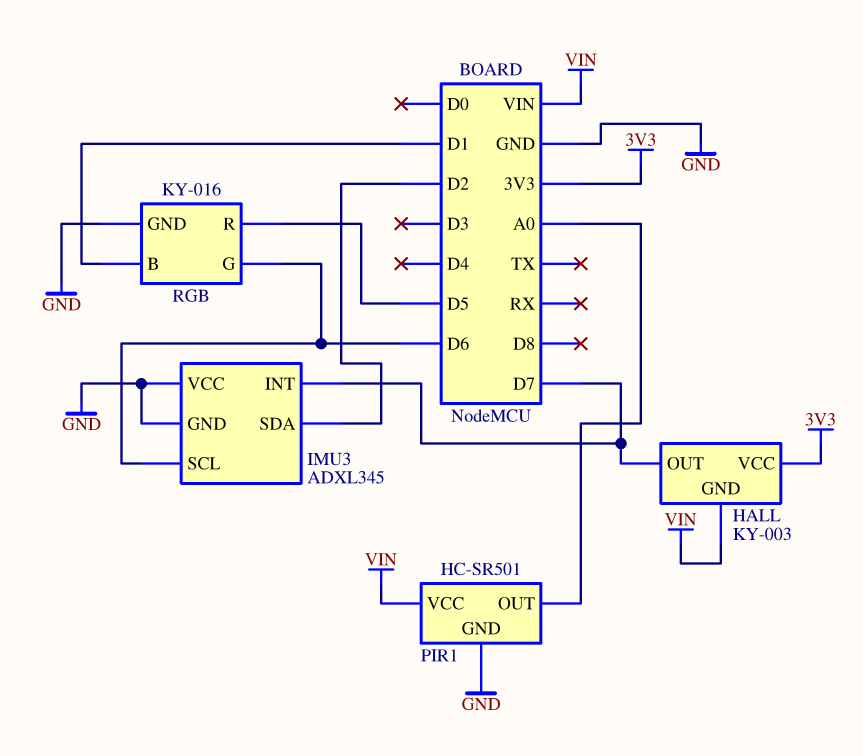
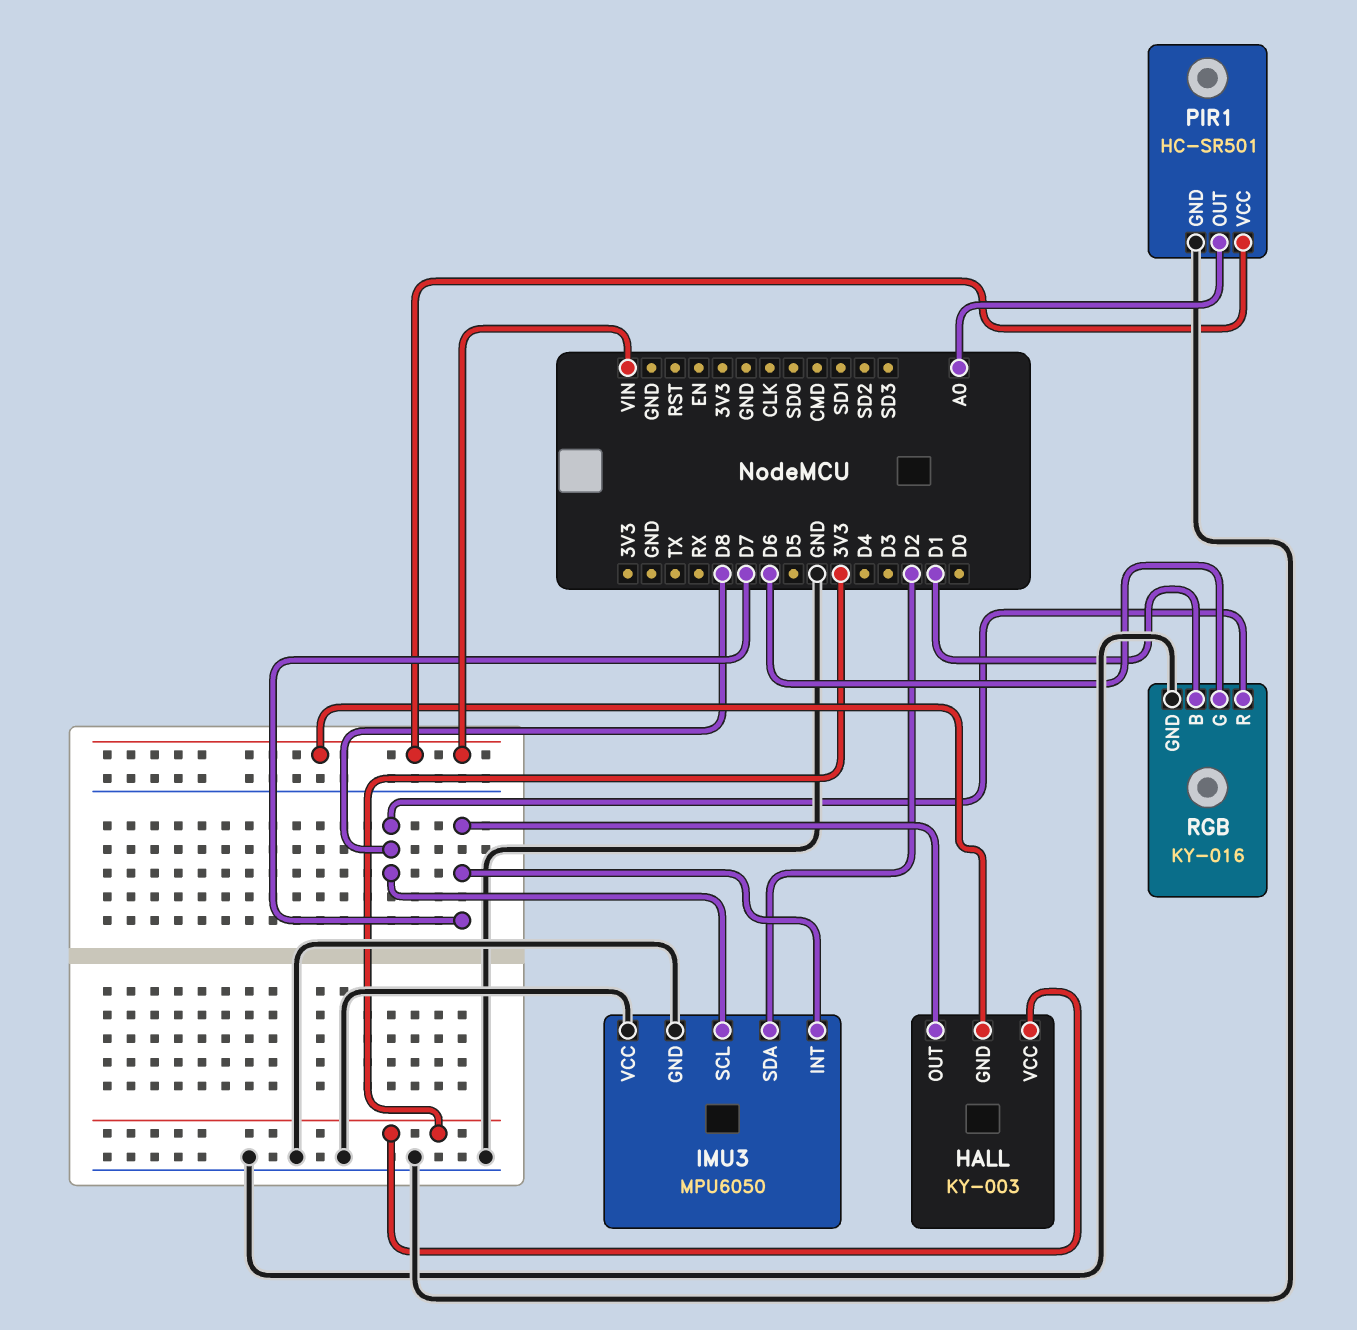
IMU3: ADXL345 -> MPU6050
IMU3 pin SCL: D6 -> D8
RGB pin R: D5 -> D8

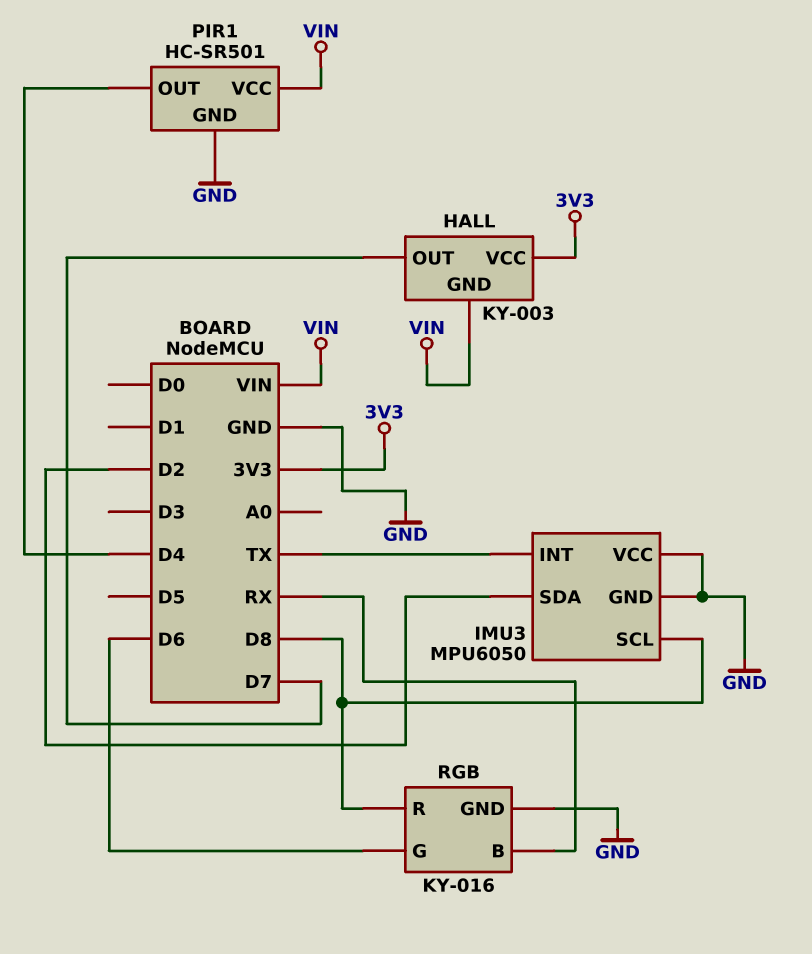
IMU3 pin INT: D7 -> TX
PIR1 pin OUT: A0 -> D4
RGB pin B: D1 -> RX

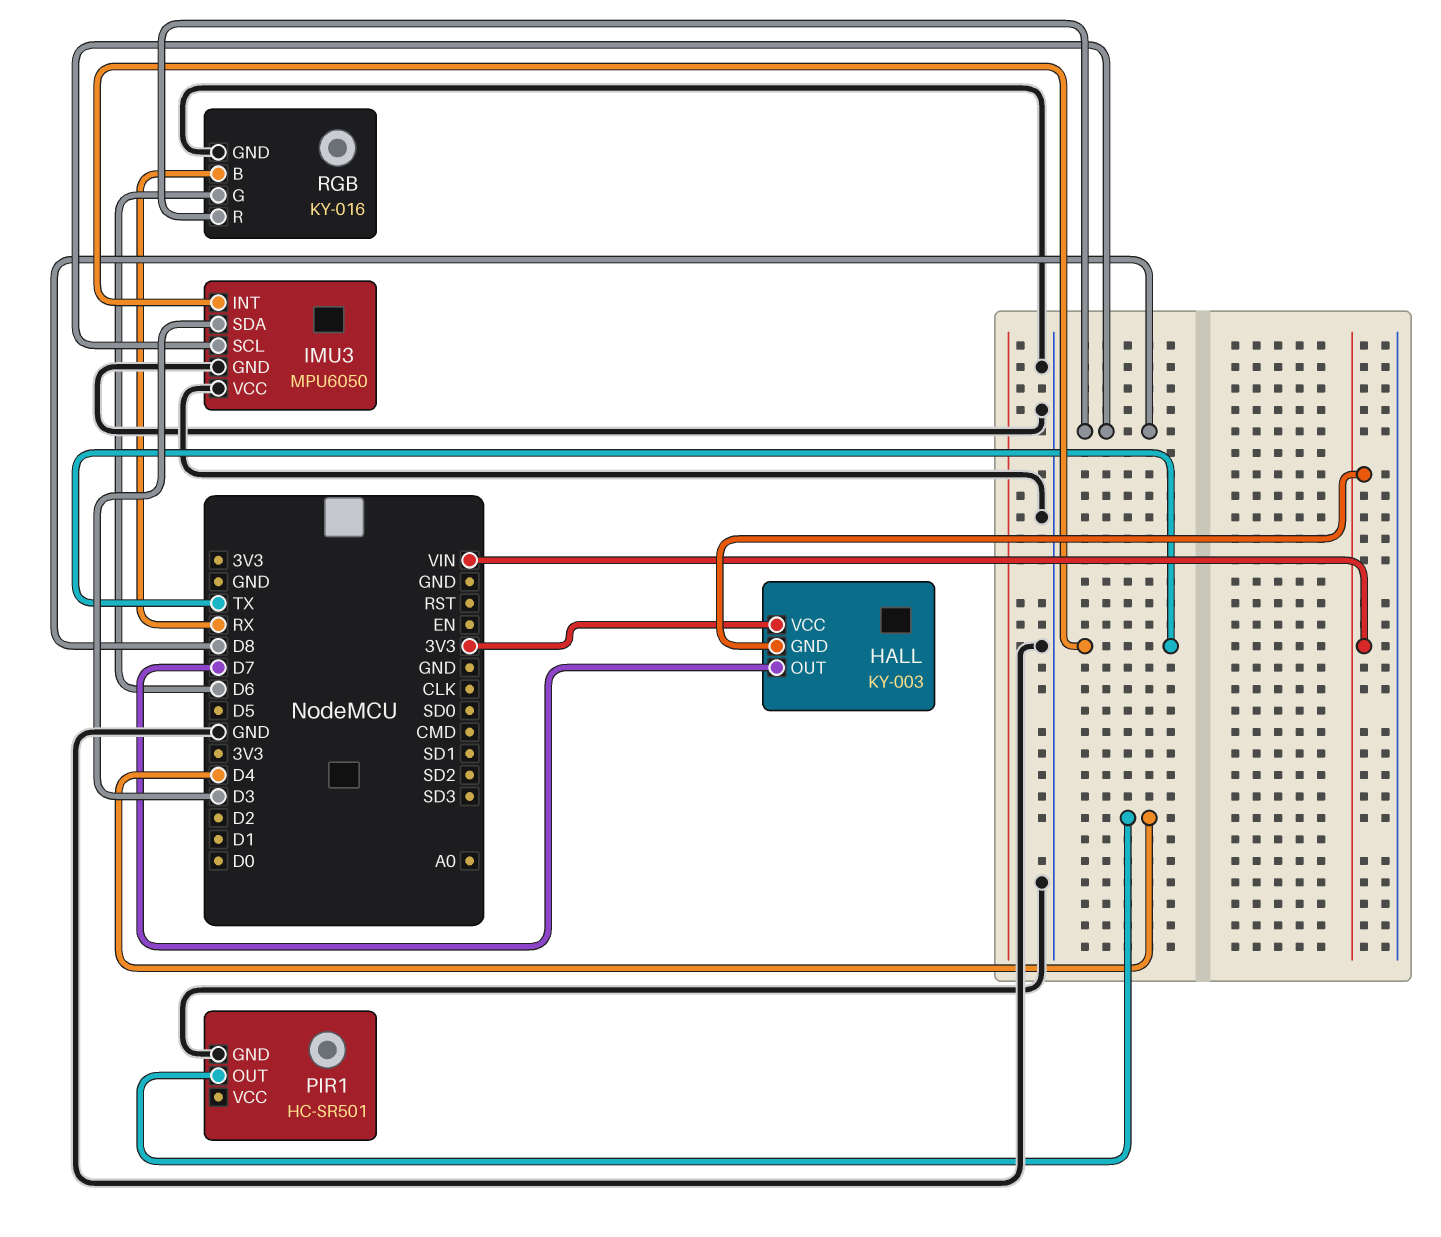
IMU3 pin SDA: D2 -> D3
PIR1 pin VCC: VIN -> none

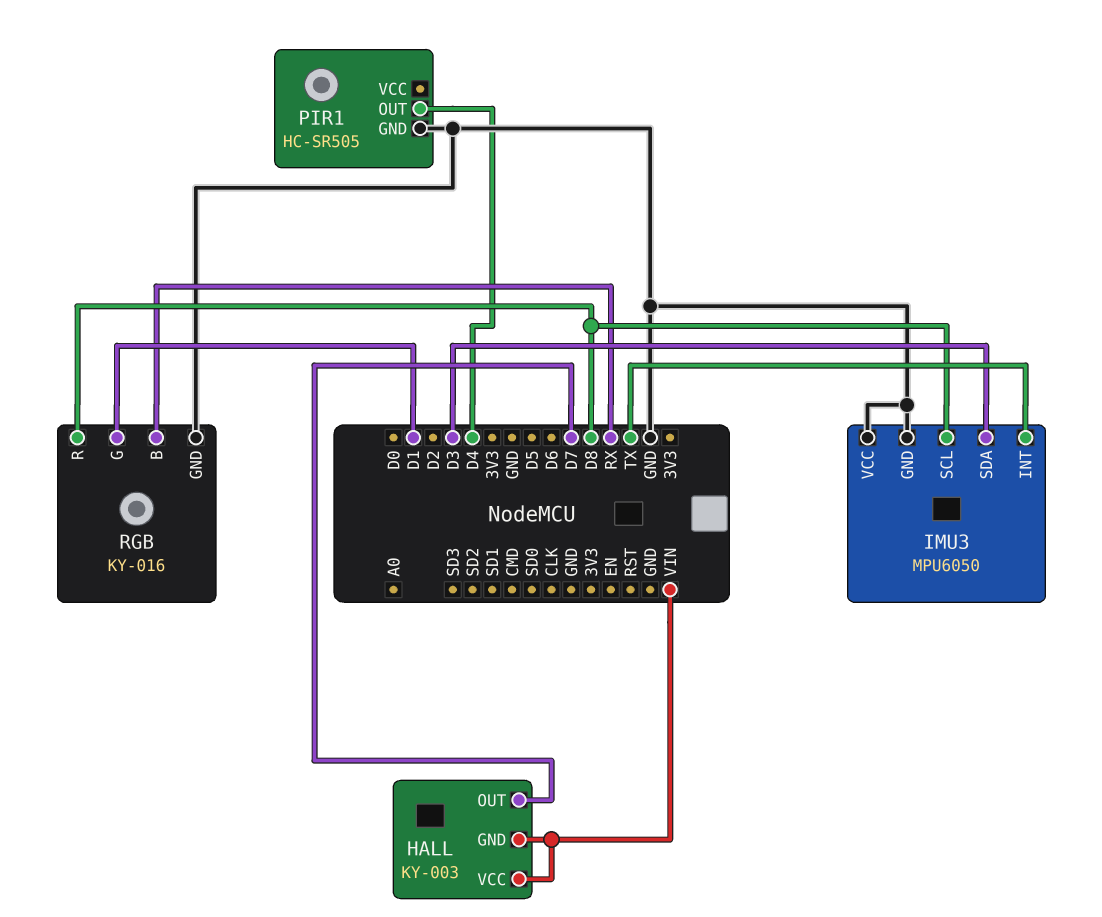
HALL pin VCC: 3V3 -> VIN
PIR1: HC-SR501 -> HC-SR505
RGB pin G: D6 -> D1

